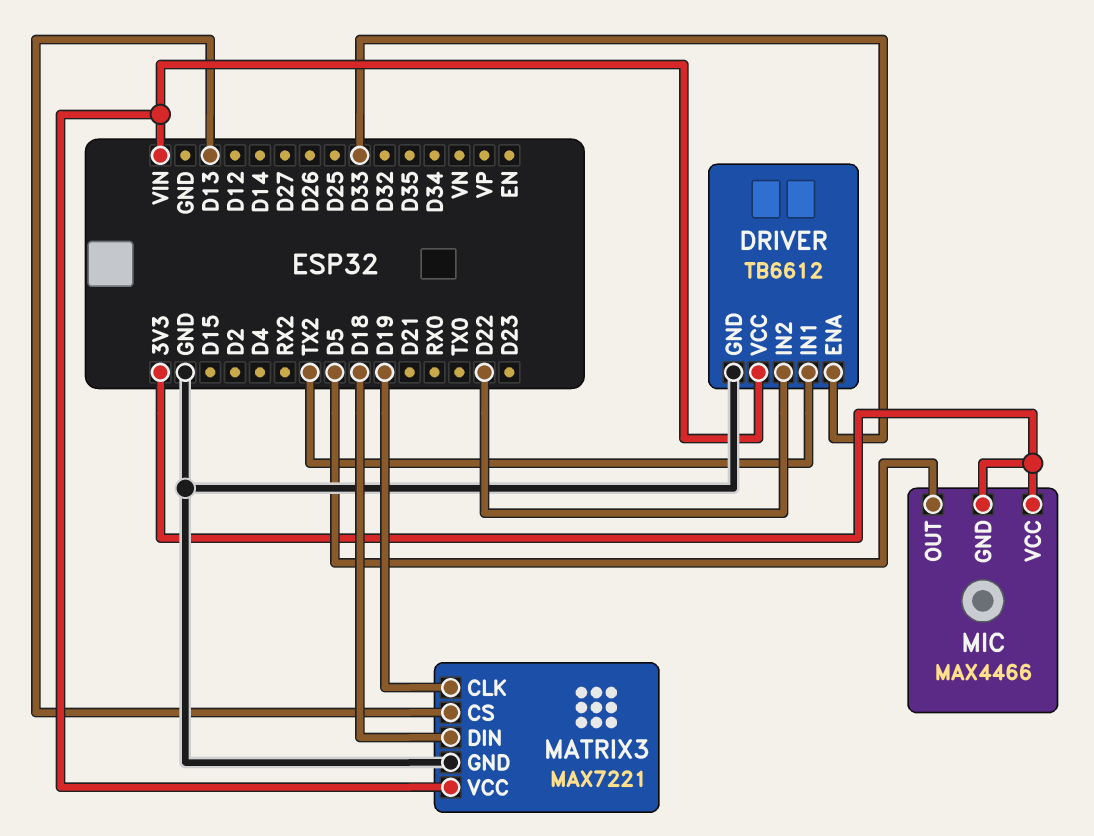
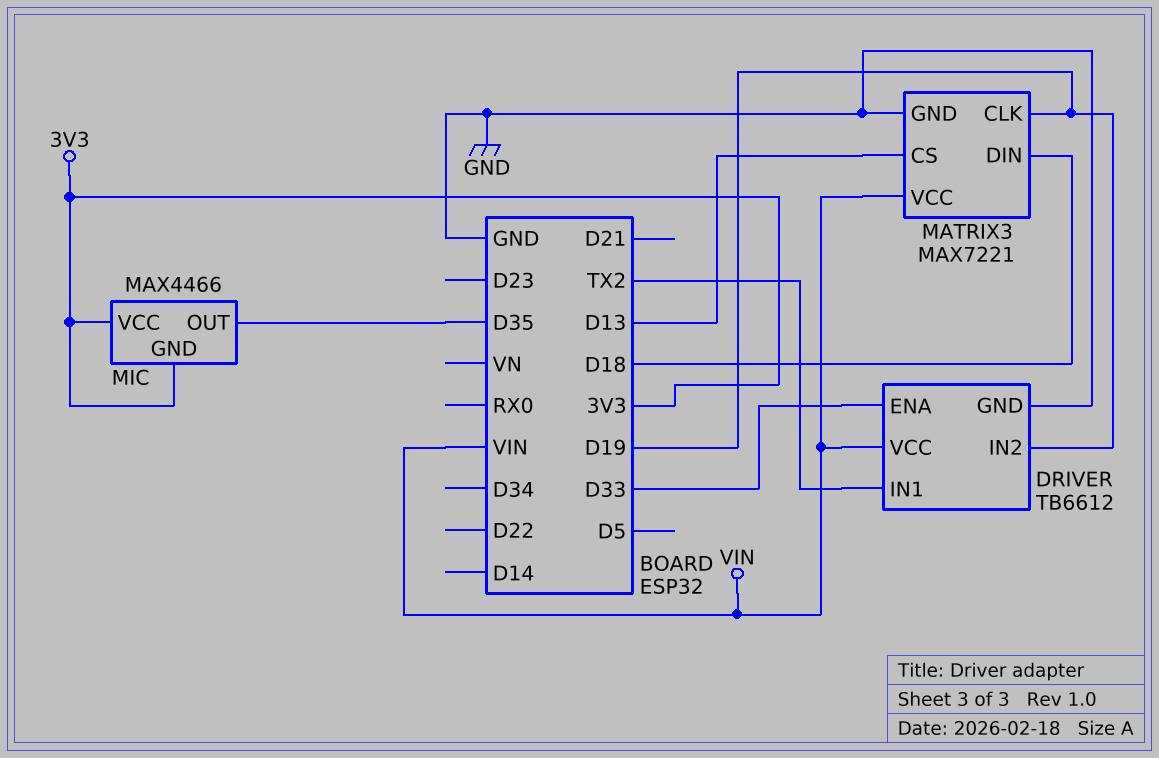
DRIVER pin IN2: D22 -> D19
MIC pin OUT: D5 -> D35

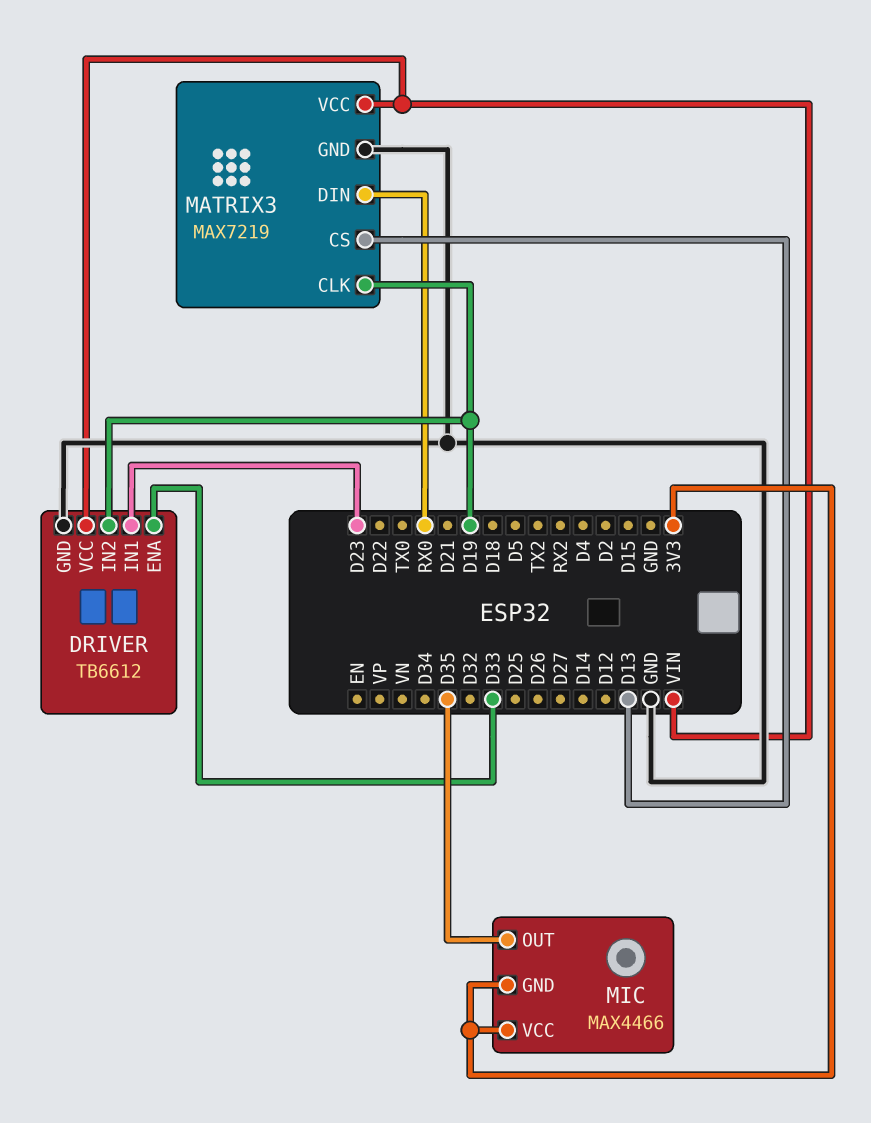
DRIVER pin IN1: TX2 -> D23
MATRIX3: MAX7221 -> MAX7219
MATRIX3 pin DIN: D18 -> RX0

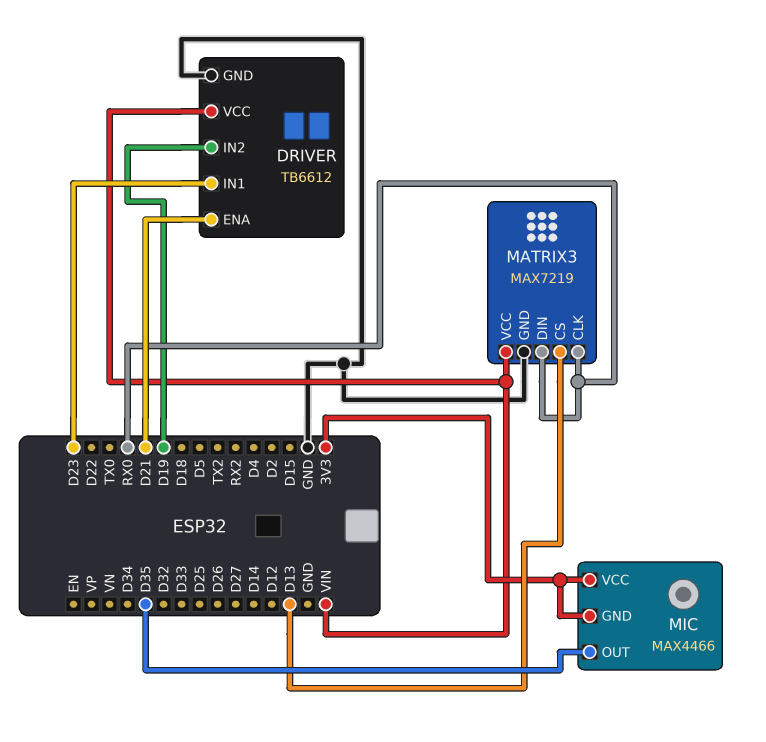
DRIVER pin ENA: D33 -> D21
MATRIX3 pin CLK: D19 -> RX0

